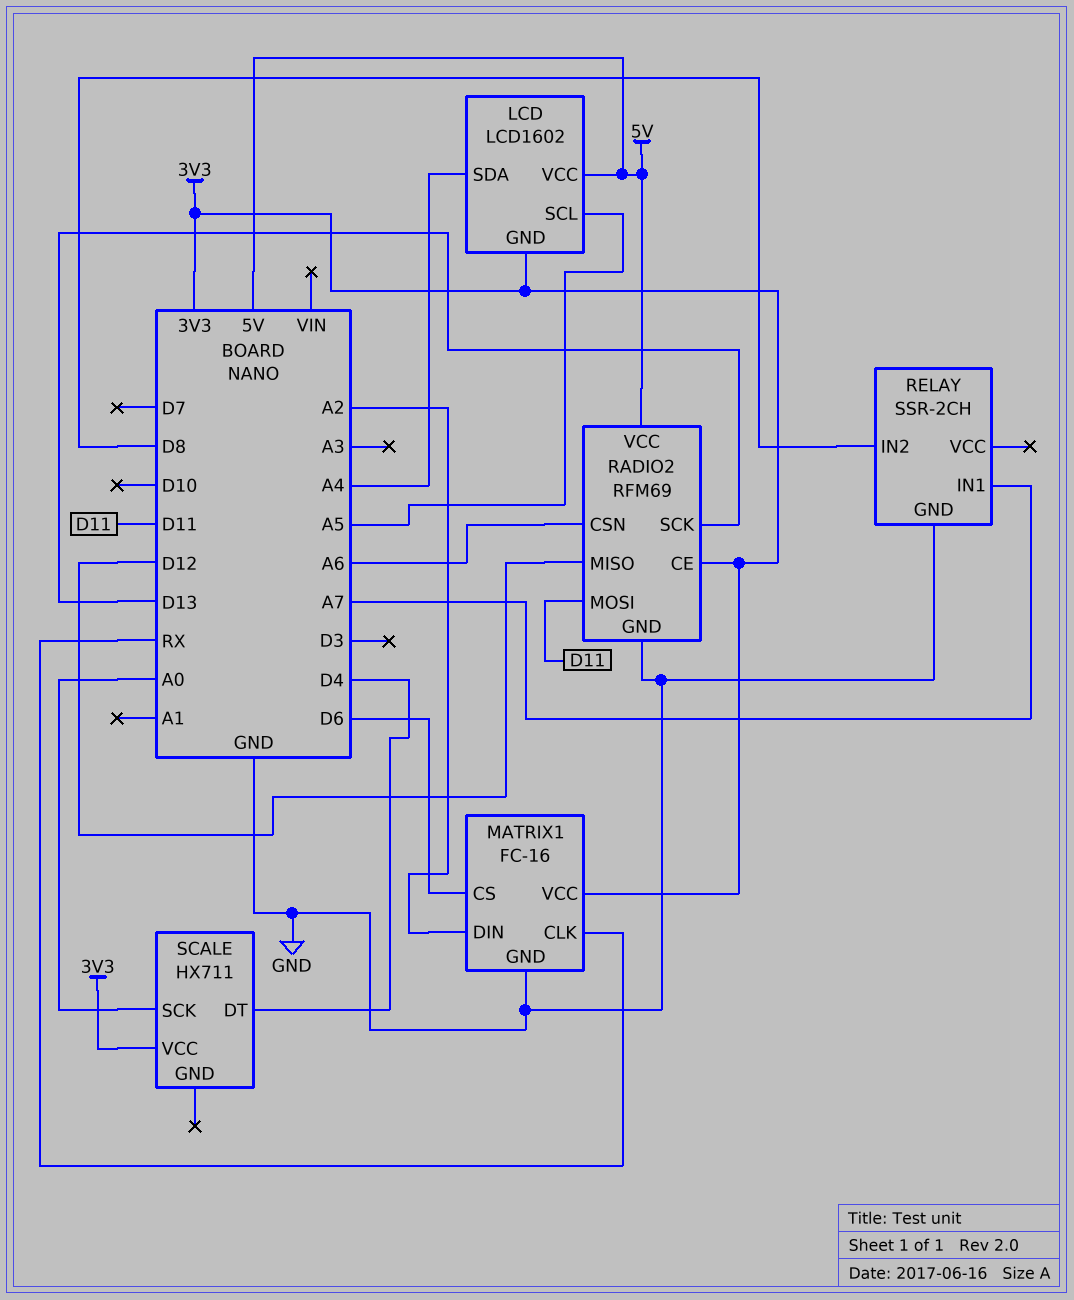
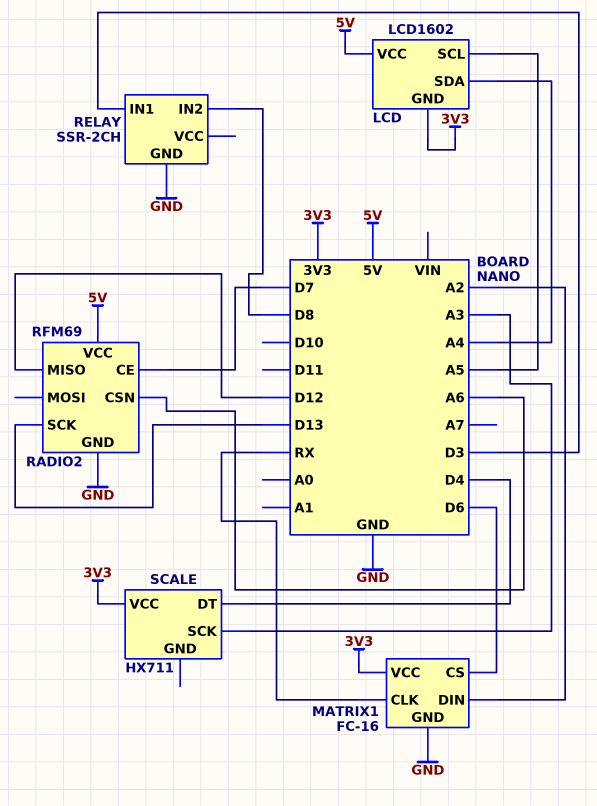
RADIO2 pin CE: 3V3 -> D7
RADIO2 pin MOSI: D11 -> none
RELAY pin IN1: A7 -> D3
SCALE pin SCK: A0 -> A3

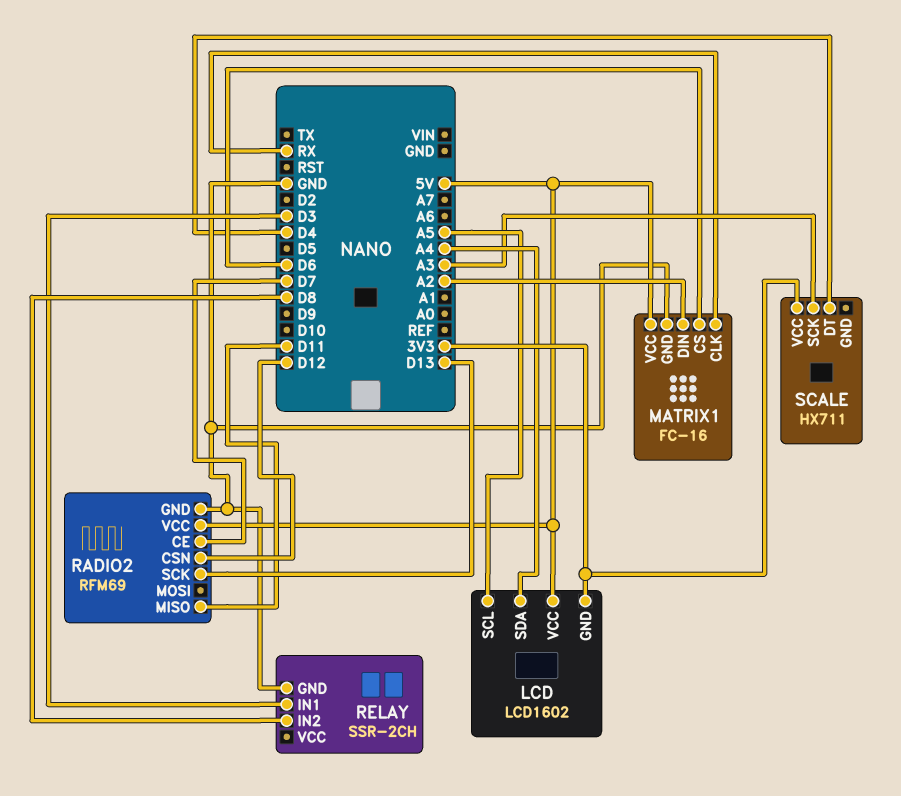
MATRIX1 pin VCC: 3V3 -> 5V
RADIO2 pin CSN: A6 -> D12
RADIO2 pin MISO: D12 -> D11

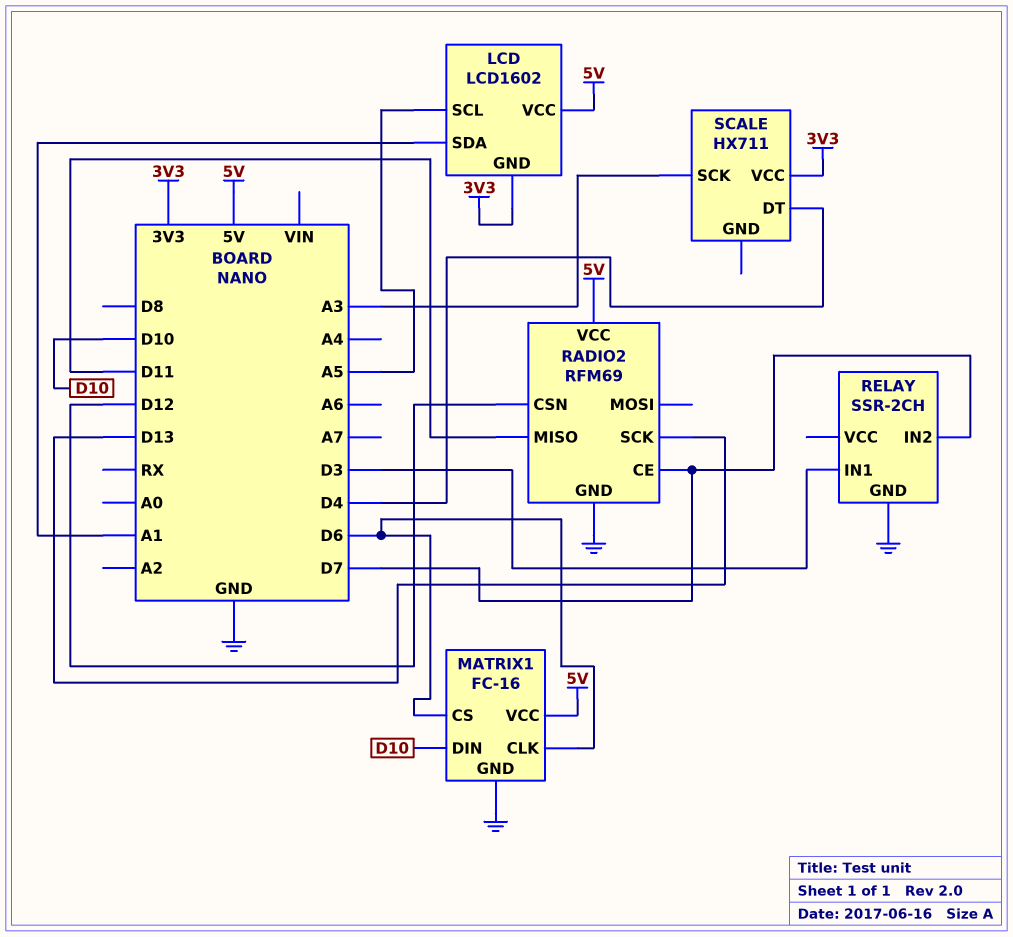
LCD pin SDA: A4 -> A1
MATRIX1 pin CLK: RX -> D6
MATRIX1 pin DIN: A2 -> D10
RELAY pin IN2: D8 -> D7

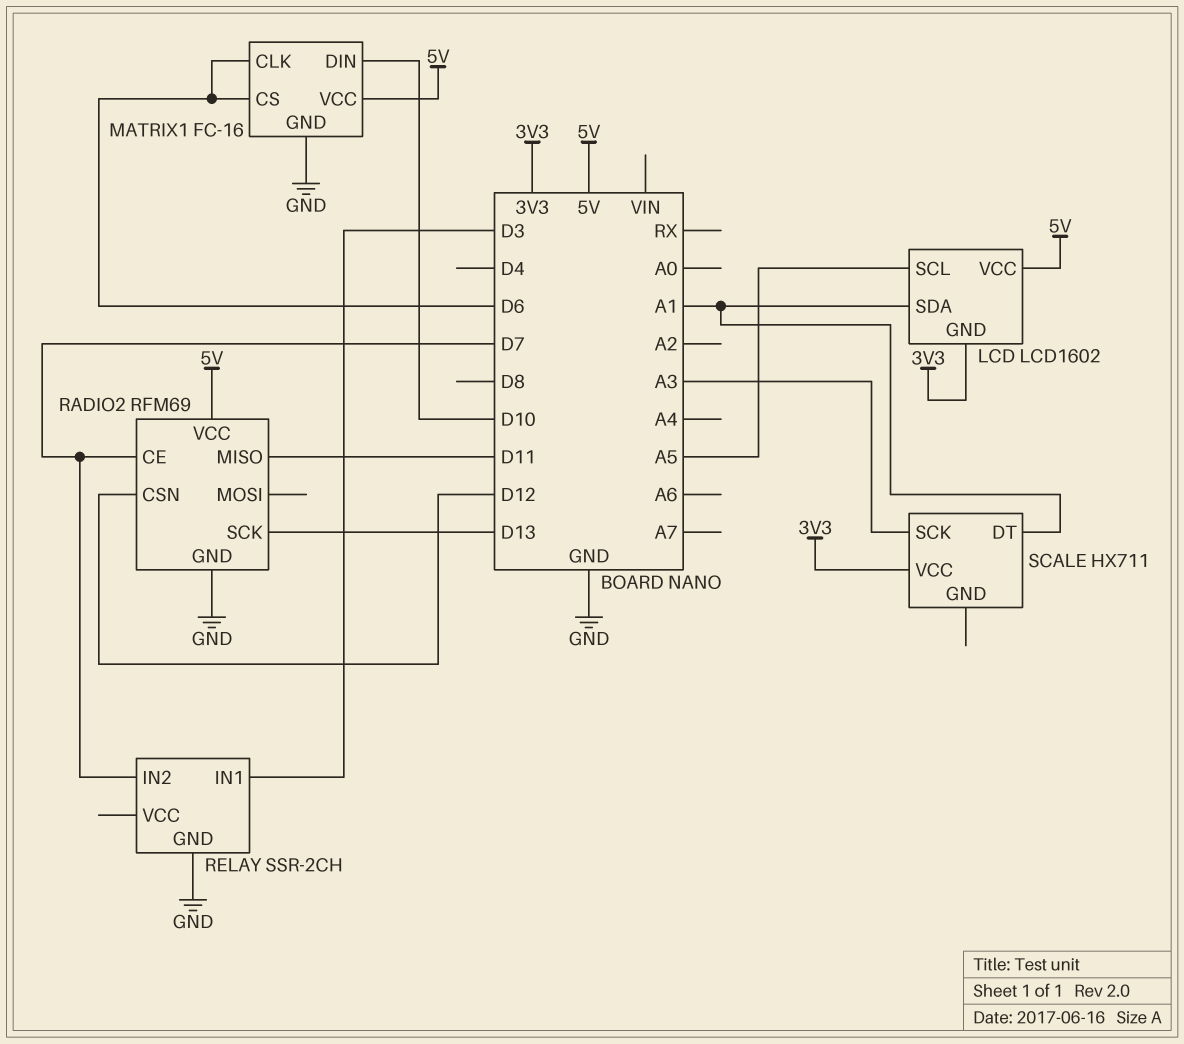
SCALE pin DT: D4 -> A1

